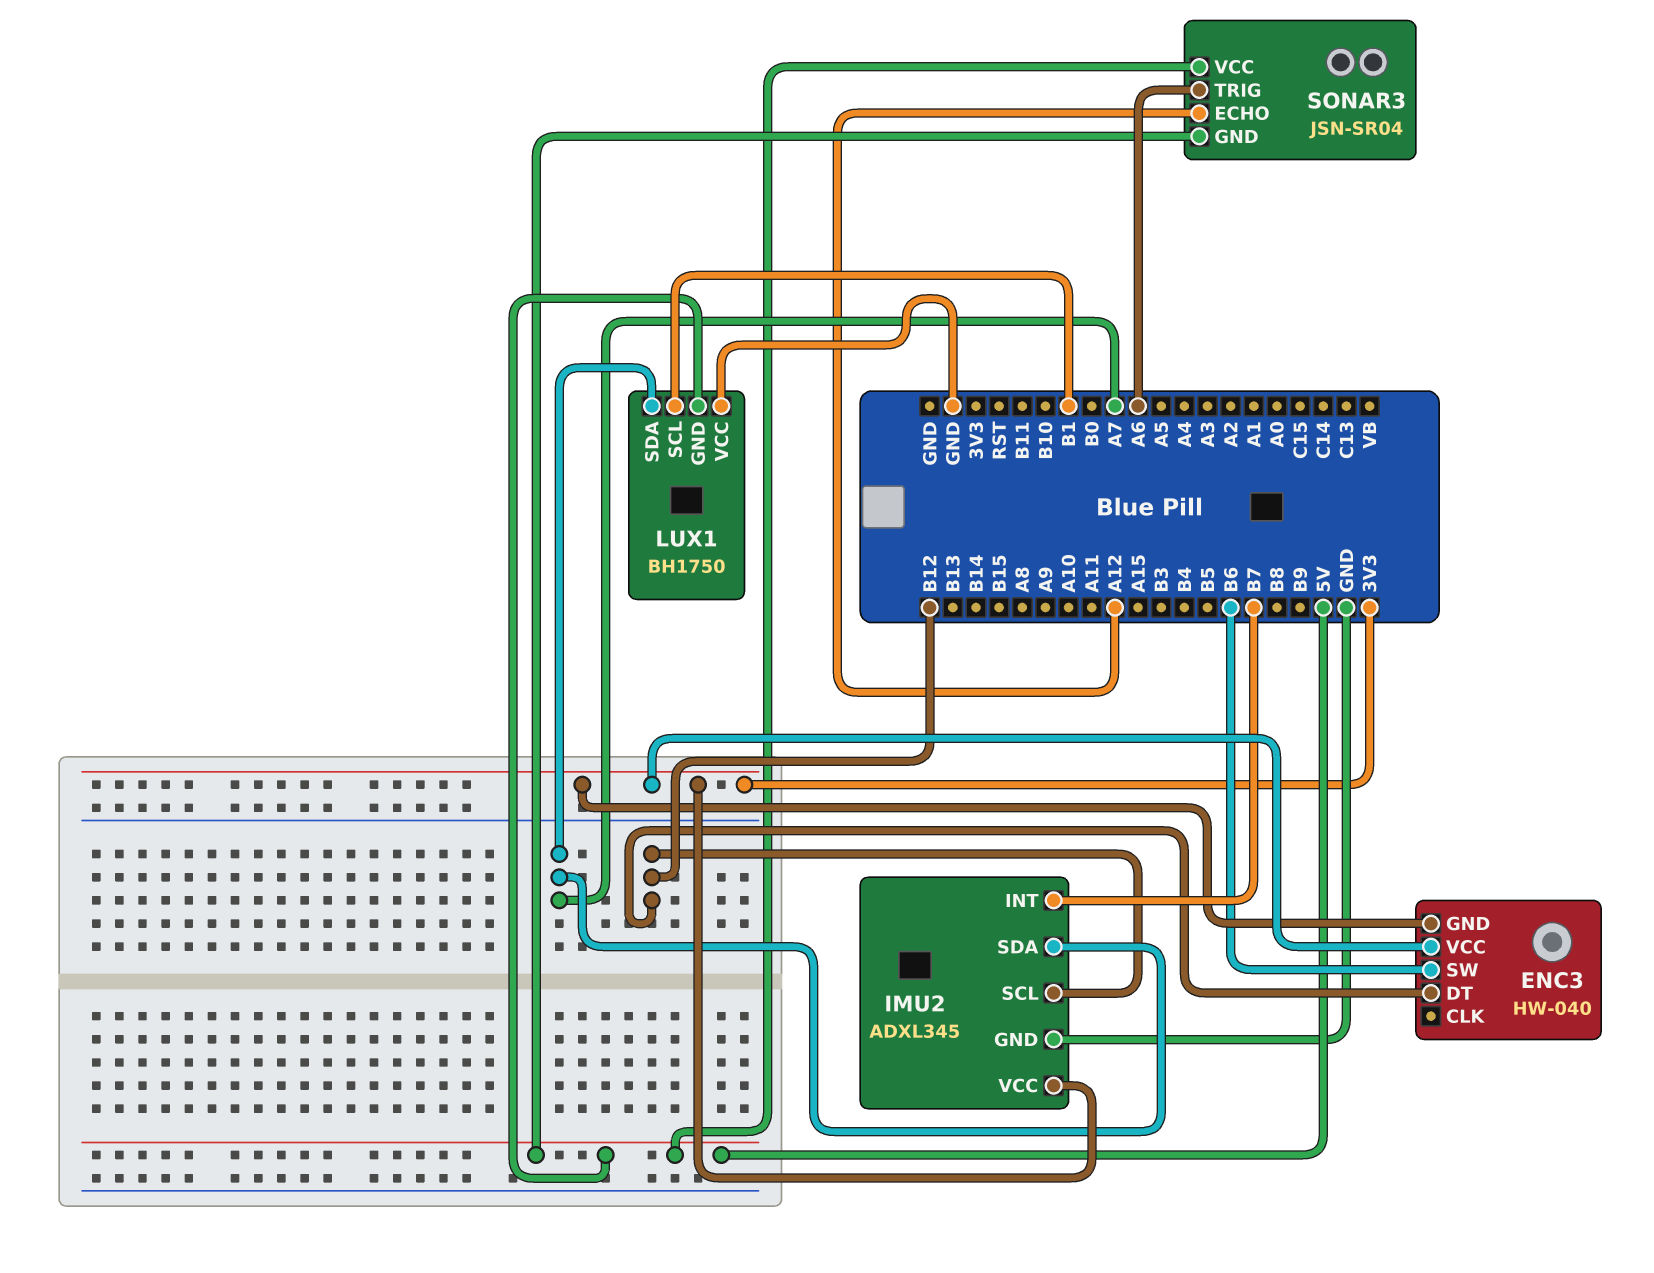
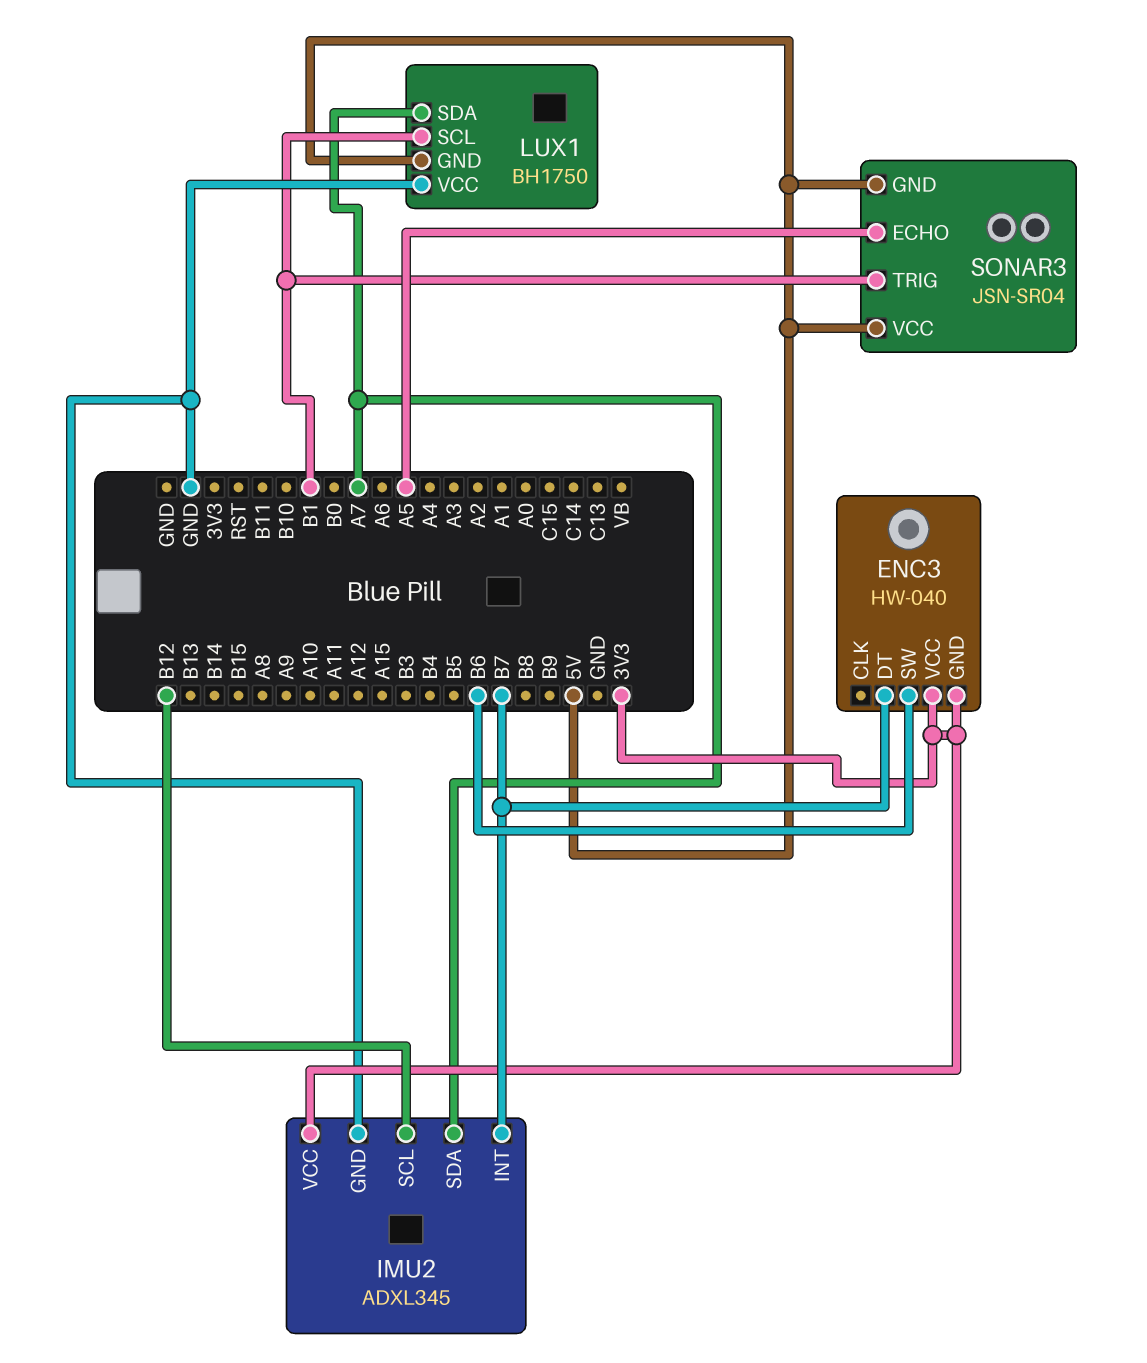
ENC3 pin DT: B12 -> B7
SONAR3 pin ECHO: A12 -> A5
SONAR3 pin TRIG: A6 -> B1

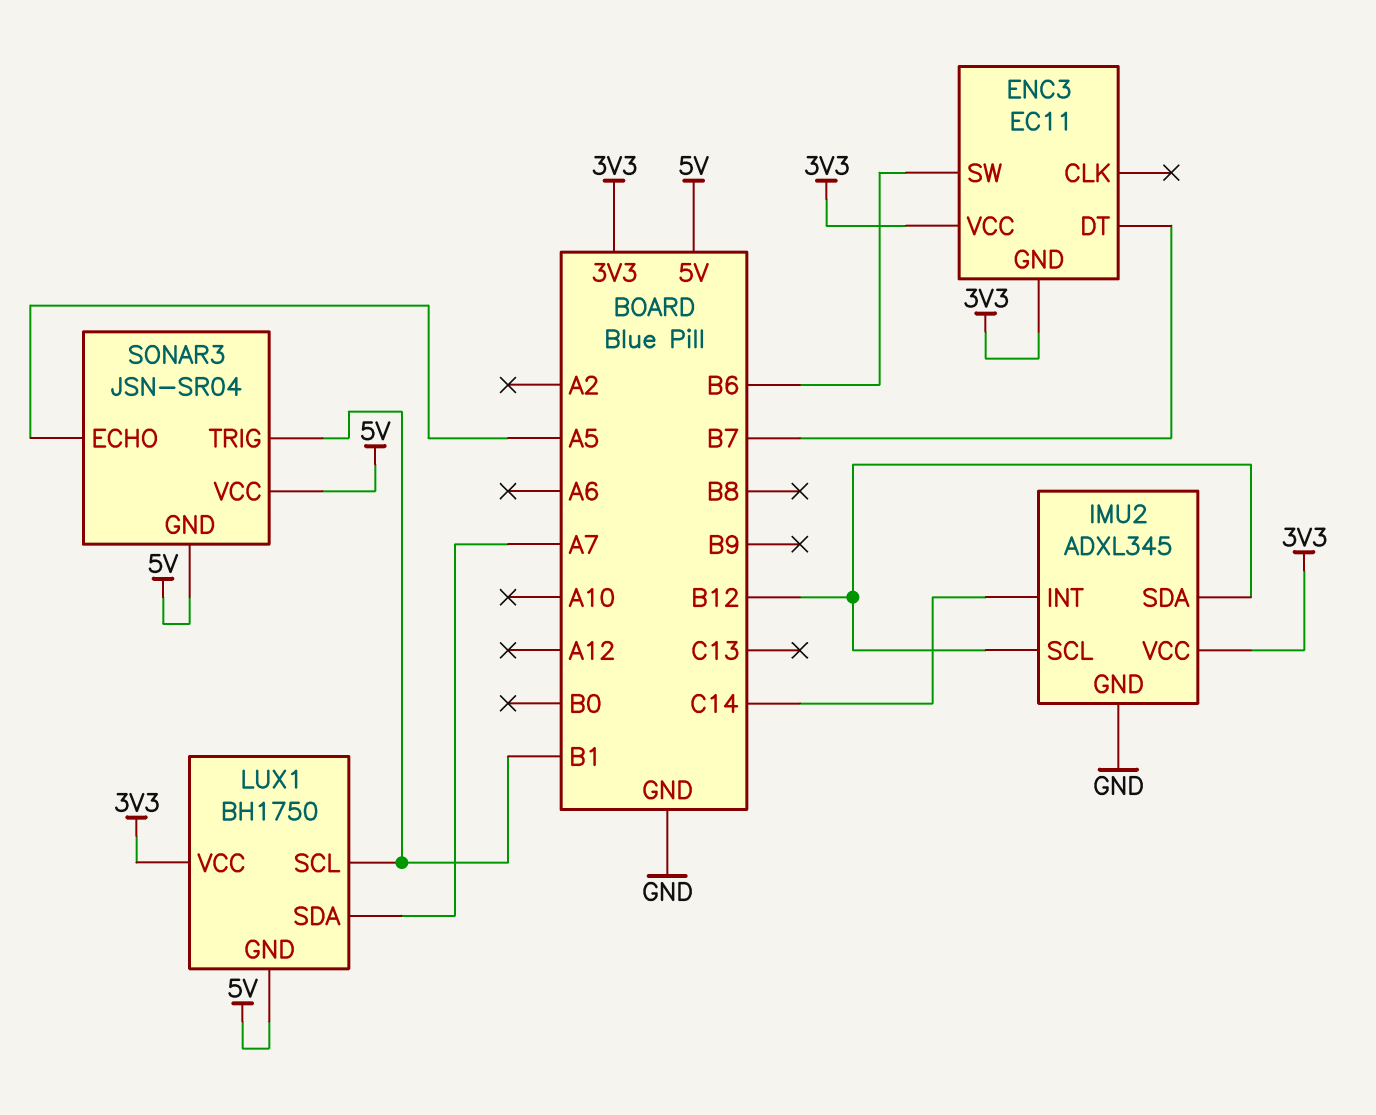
ENC3: HW-040 -> EC11
IMU2 pin INT: B7 -> C14
IMU2 pin SDA: A7 -> B12
LUX1 pin VCC: GND -> 3V3

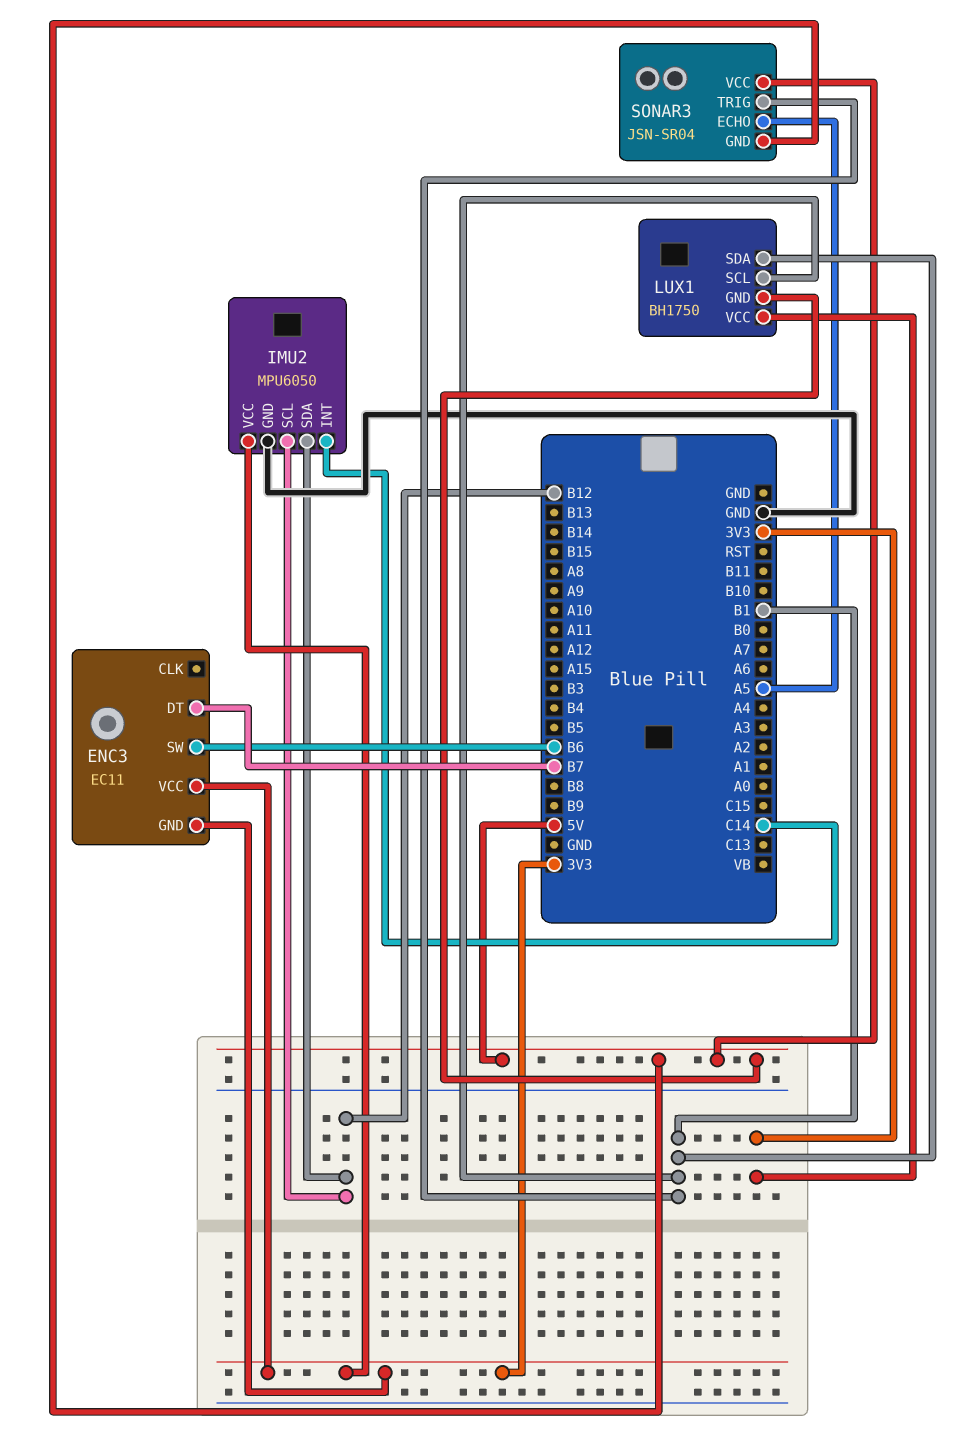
IMU2: ADXL345 -> MPU6050
LUX1 pin SDA: A7 -> B1

